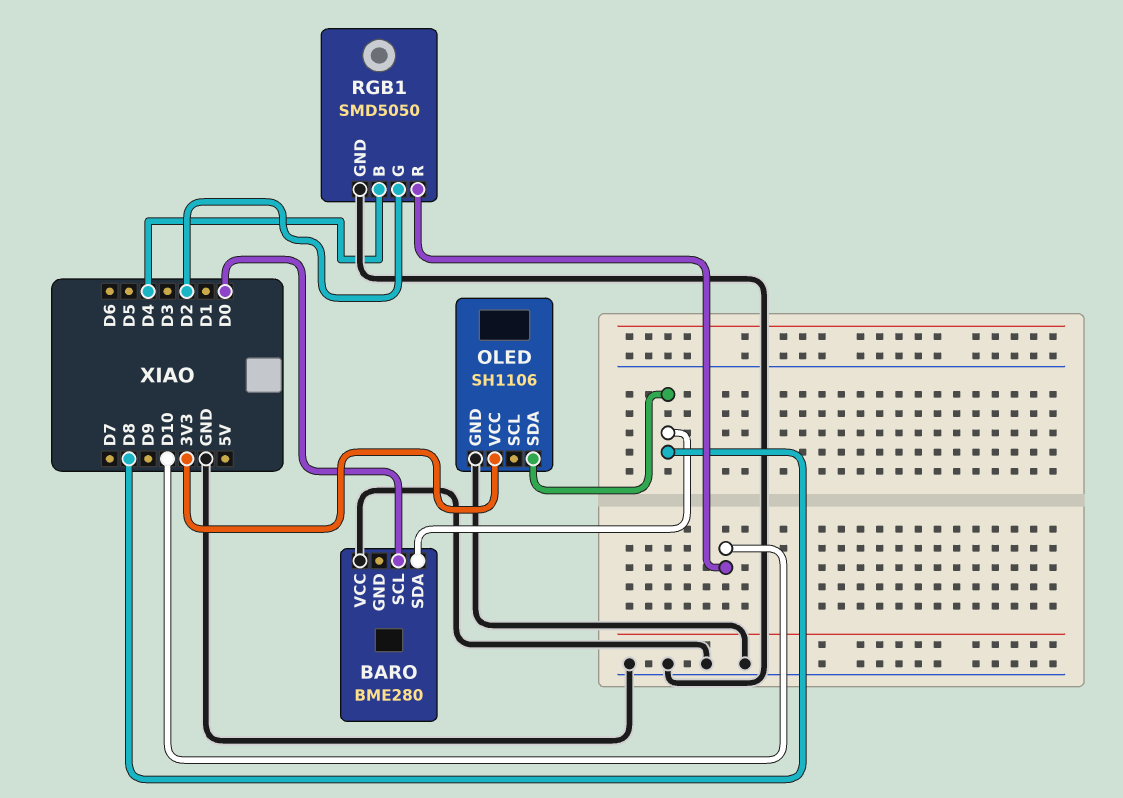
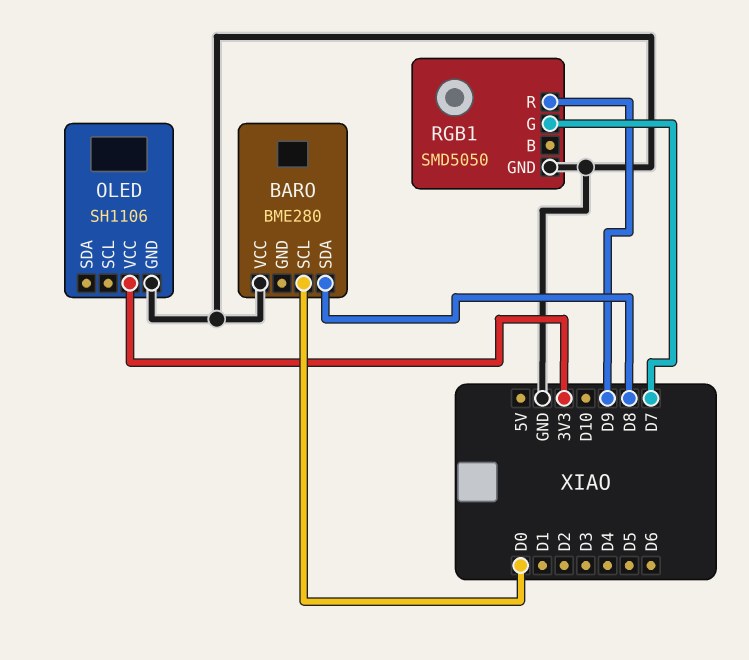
OLED pin SDA: D8 -> none
RGB1 pin B: D4 -> none
RGB1 pin G: D2 -> D7
RGB1 pin R: D10 -> D9

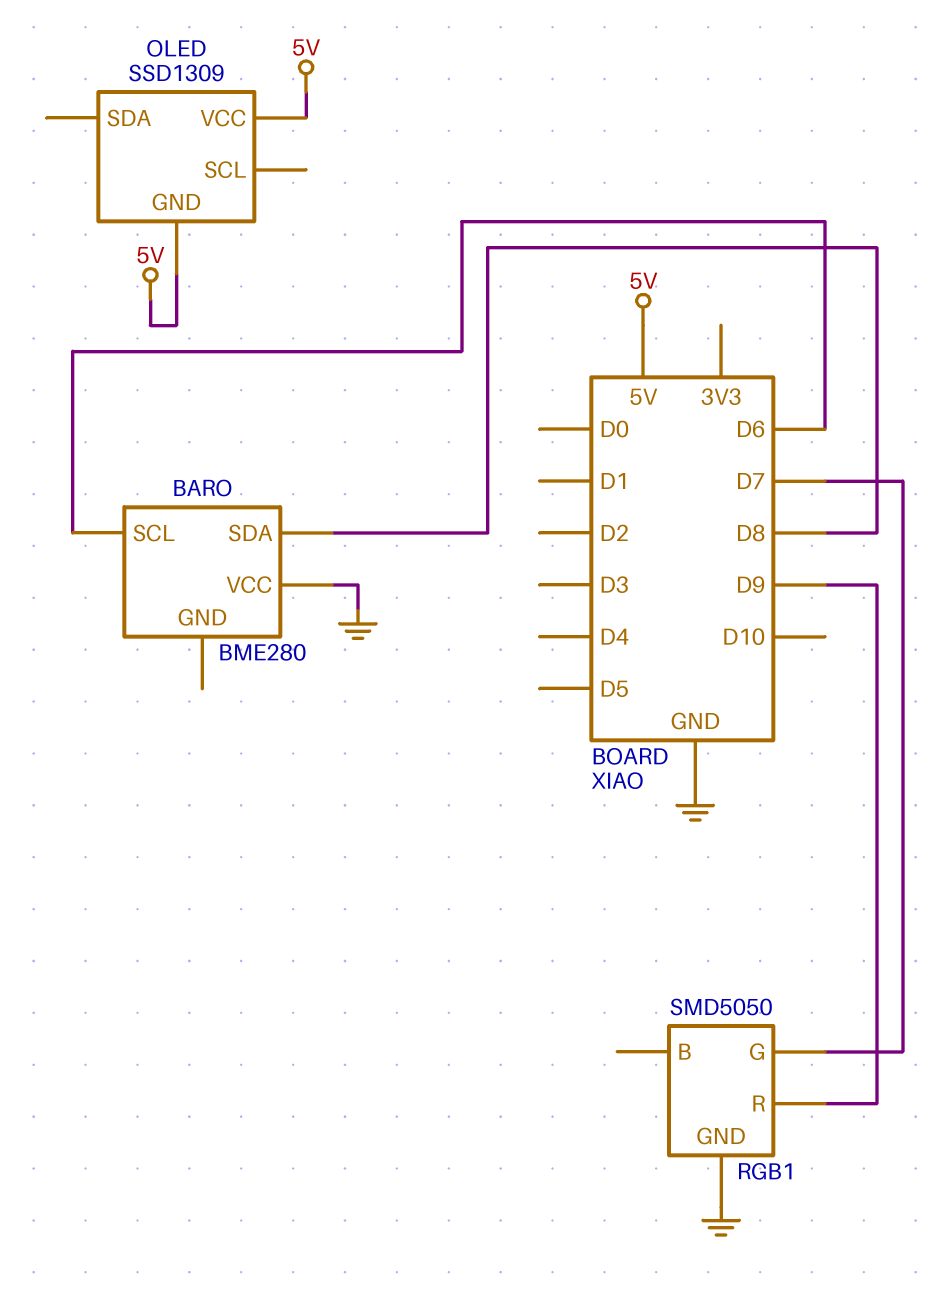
BARO pin SCL: D0 -> D6
OLED: SH1106 -> SSD1309
OLED pin GND: GND -> 5V
OLED pin VCC: 3V3 -> 5V

